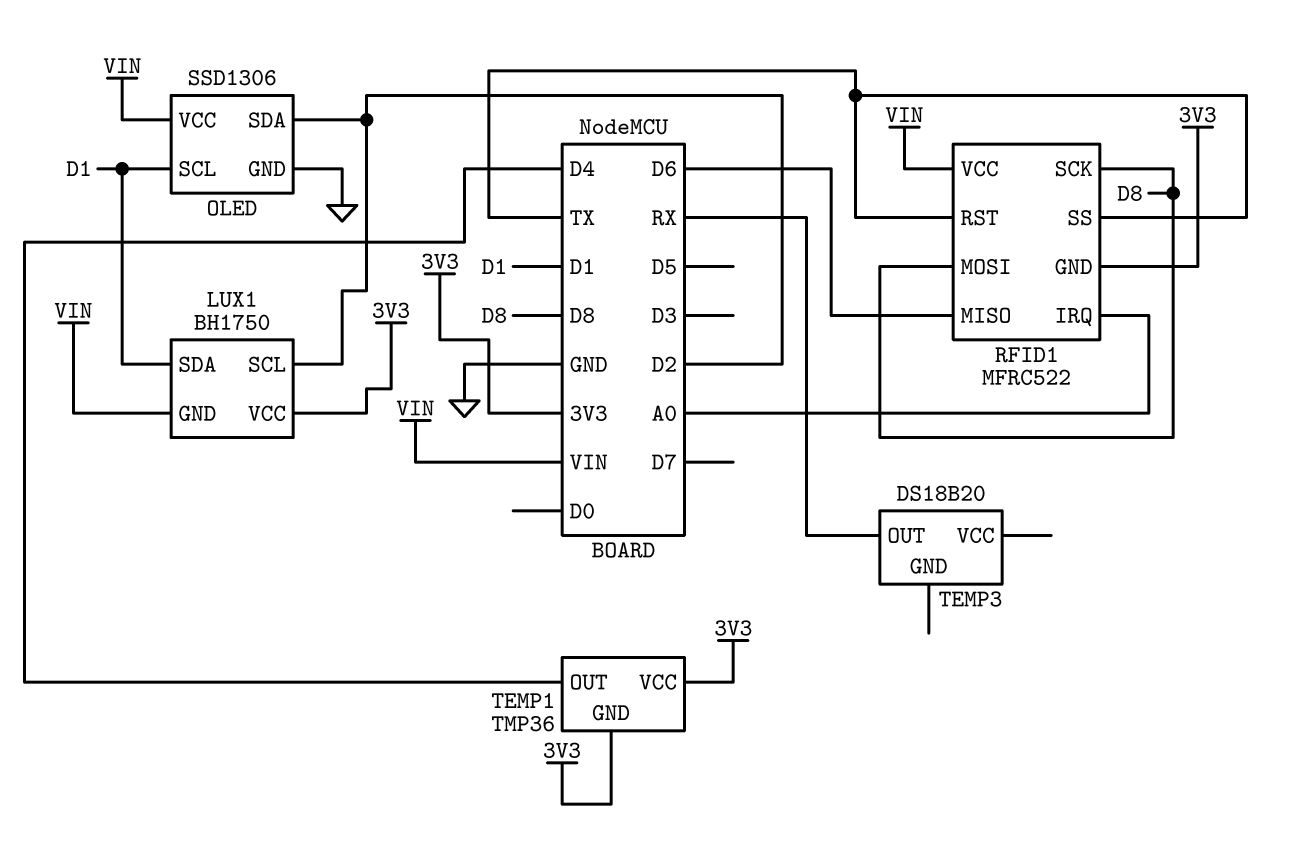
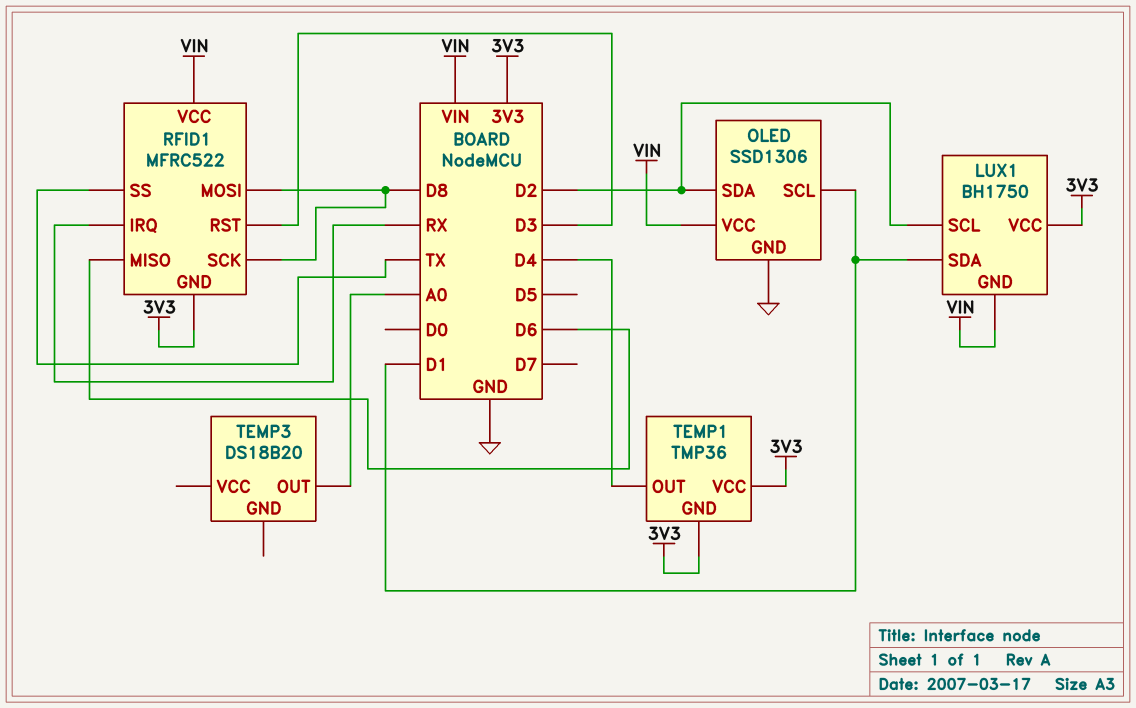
RFID1 pin IRQ: A0 -> RX
RFID1 pin RST: TX -> D3
TEMP3 pin OUT: RX -> A0

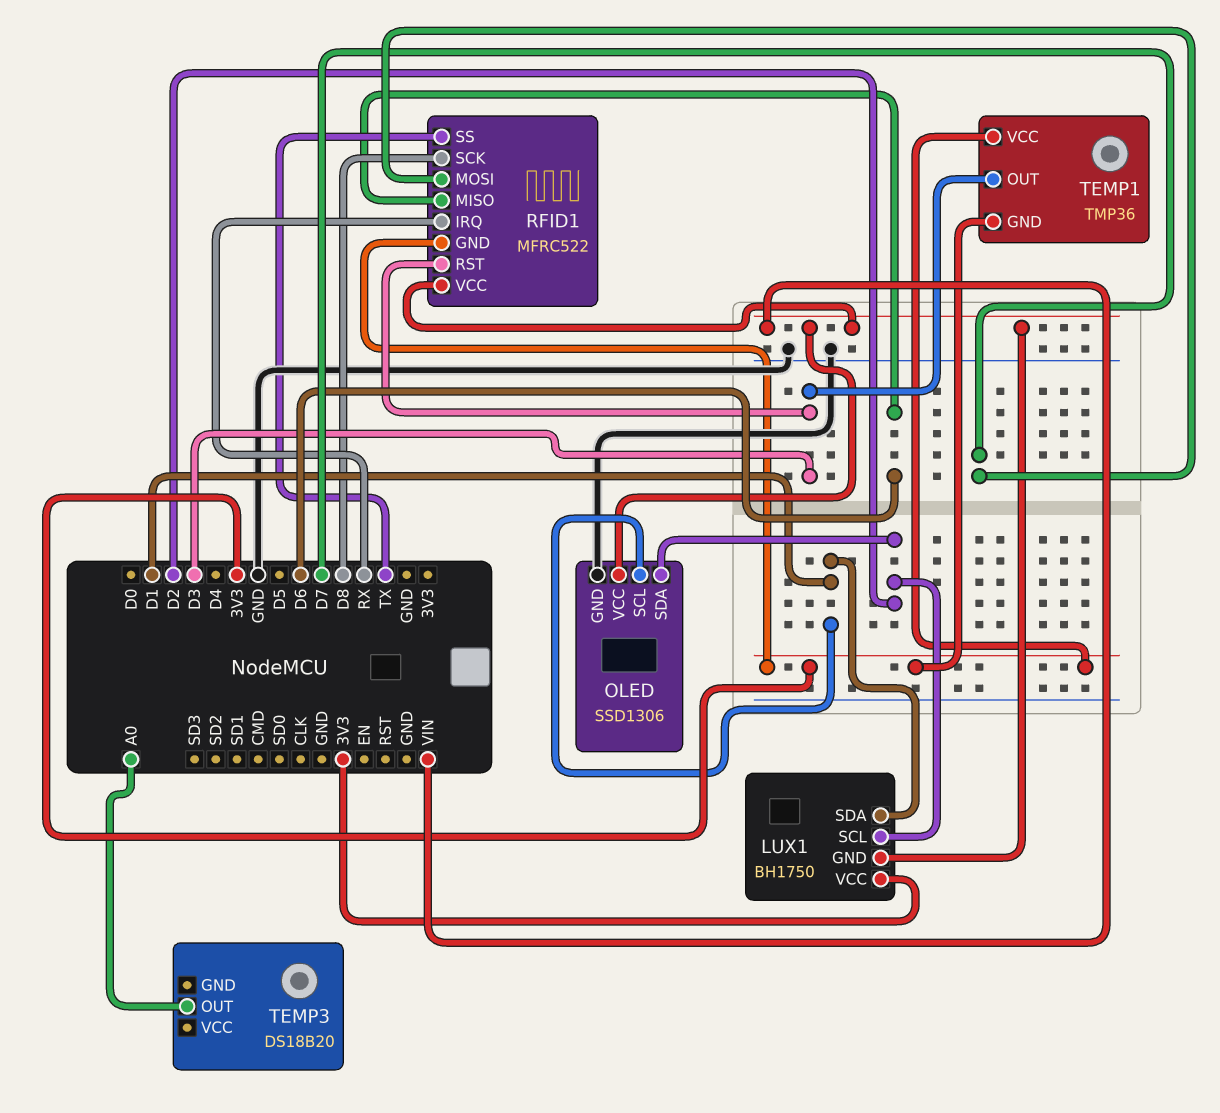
RFID1 pin MOSI: D8 -> D7
TEMP1 pin OUT: D4 -> D3

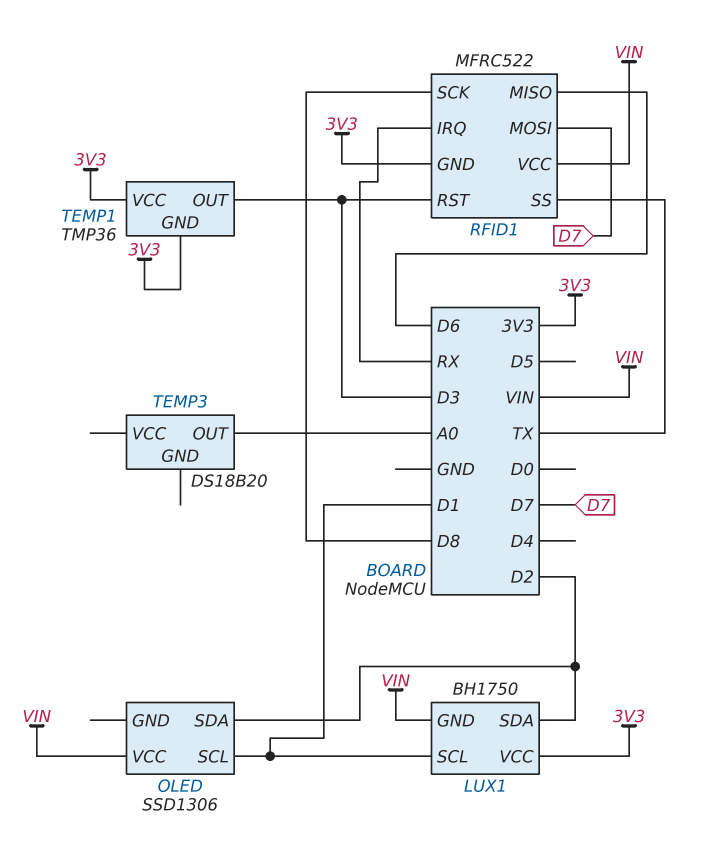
LUX1 pin SCL: D2 -> D1
LUX1 pin SDA: D1 -> D2
OLED pin GND: GND -> none

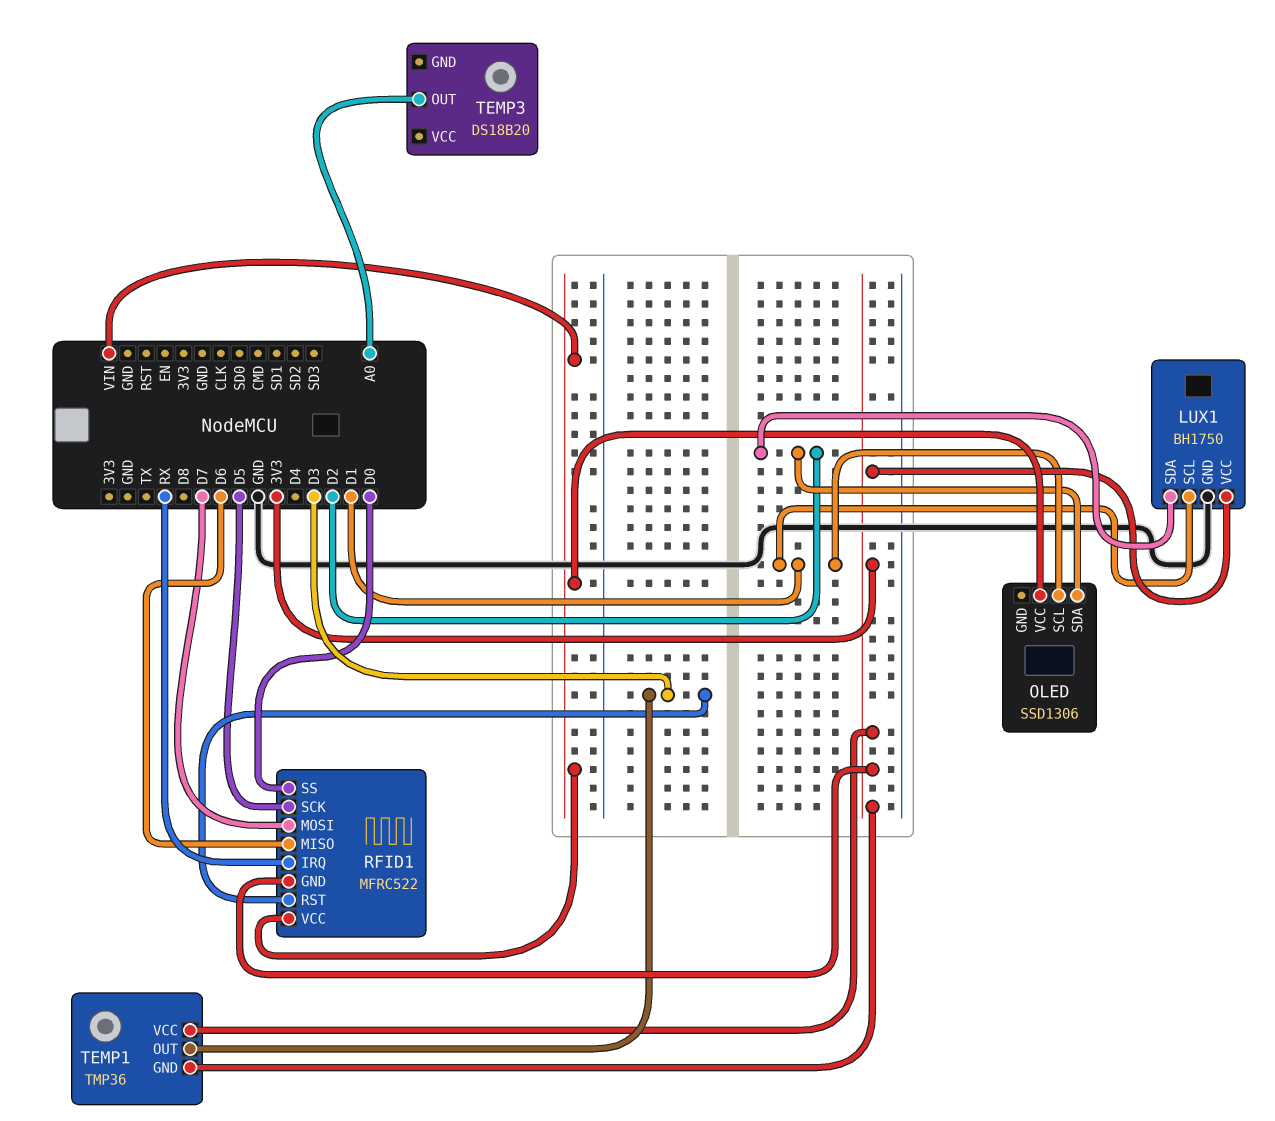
LUX1 pin GND: VIN -> GND
RFID1 pin SCK: D8 -> D5
RFID1 pin SS: TX -> D0

